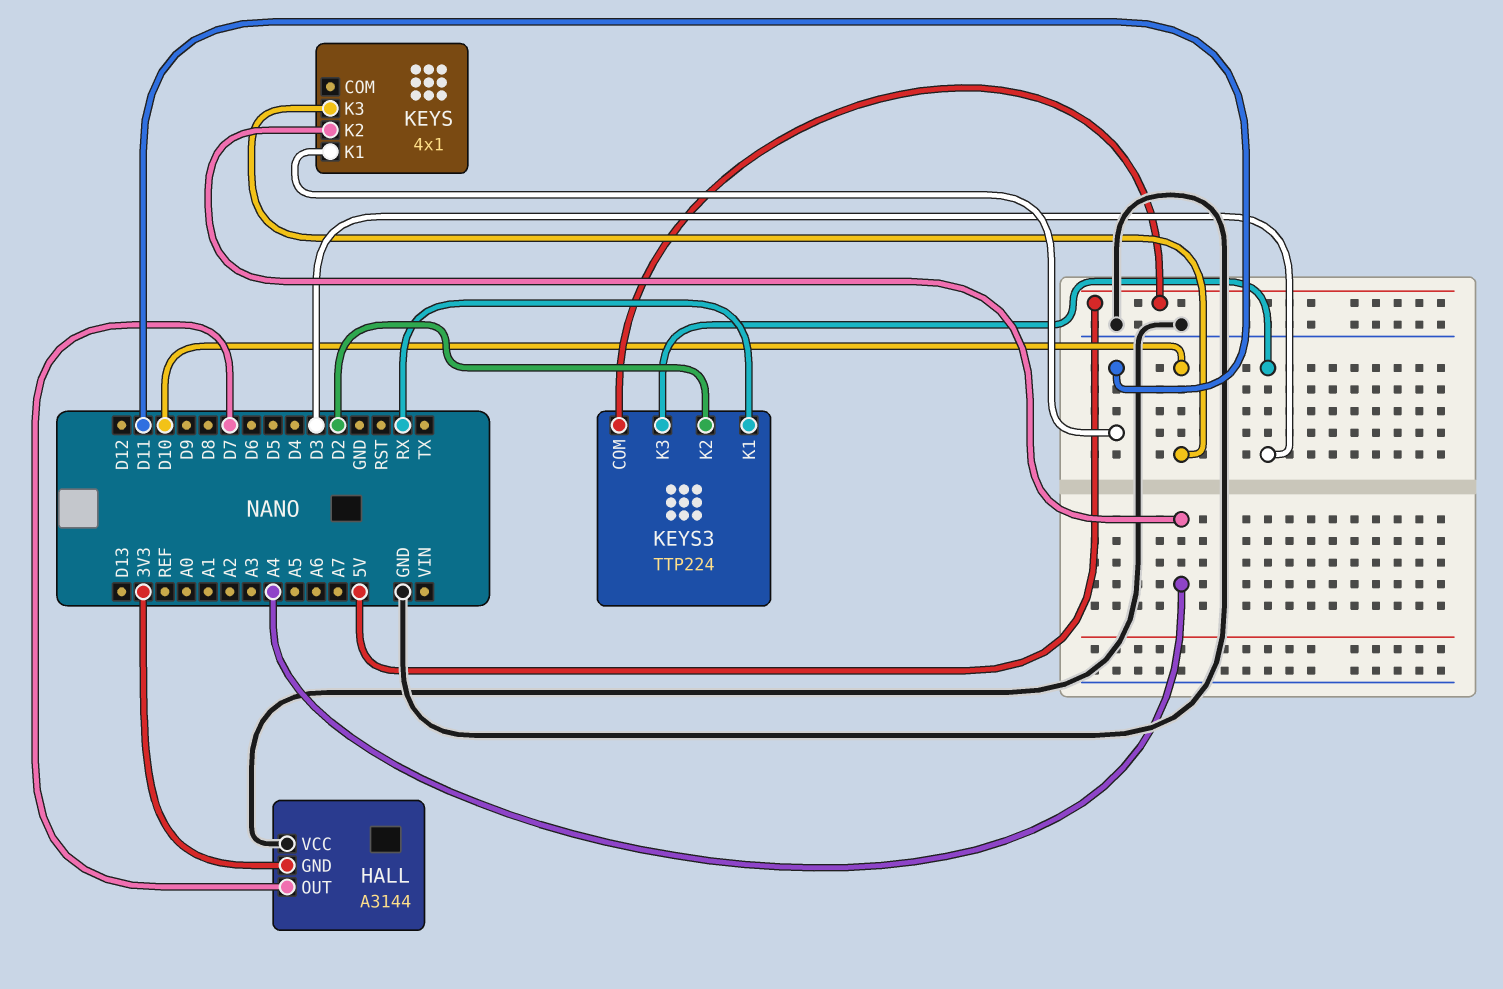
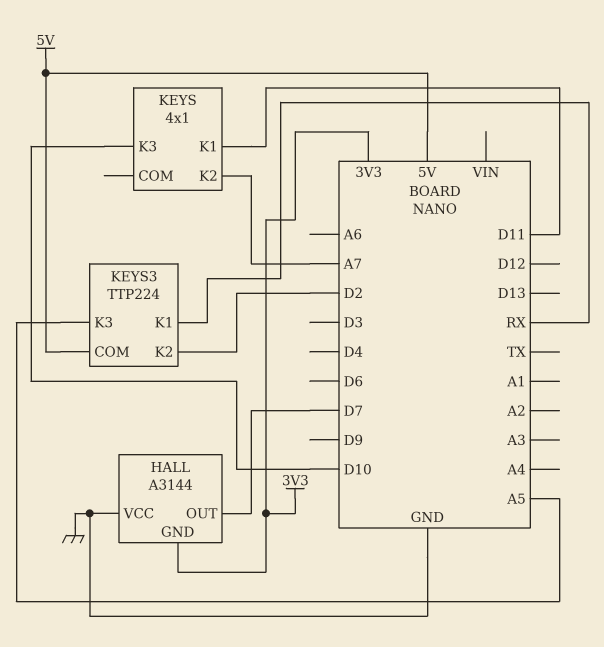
KEYS pin K2: A4 -> A7
KEYS3 pin K3: D3 -> A5

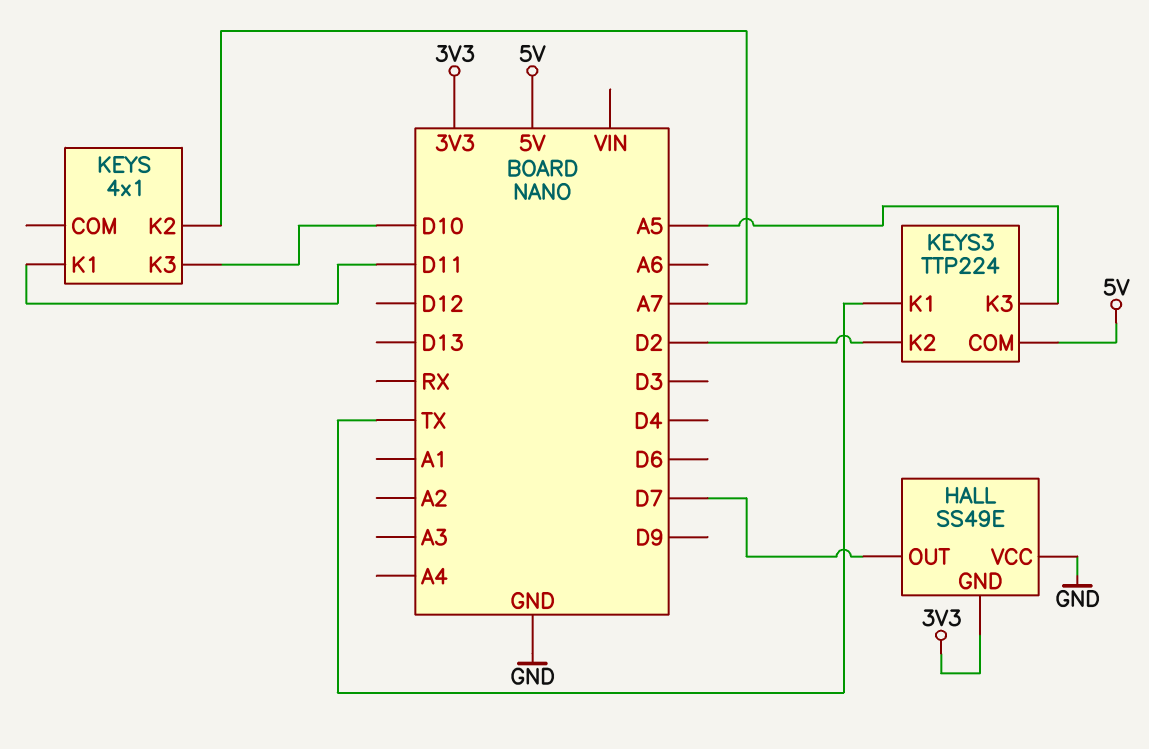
HALL: A3144 -> SS49E
KEYS3 pin K1: RX -> TX

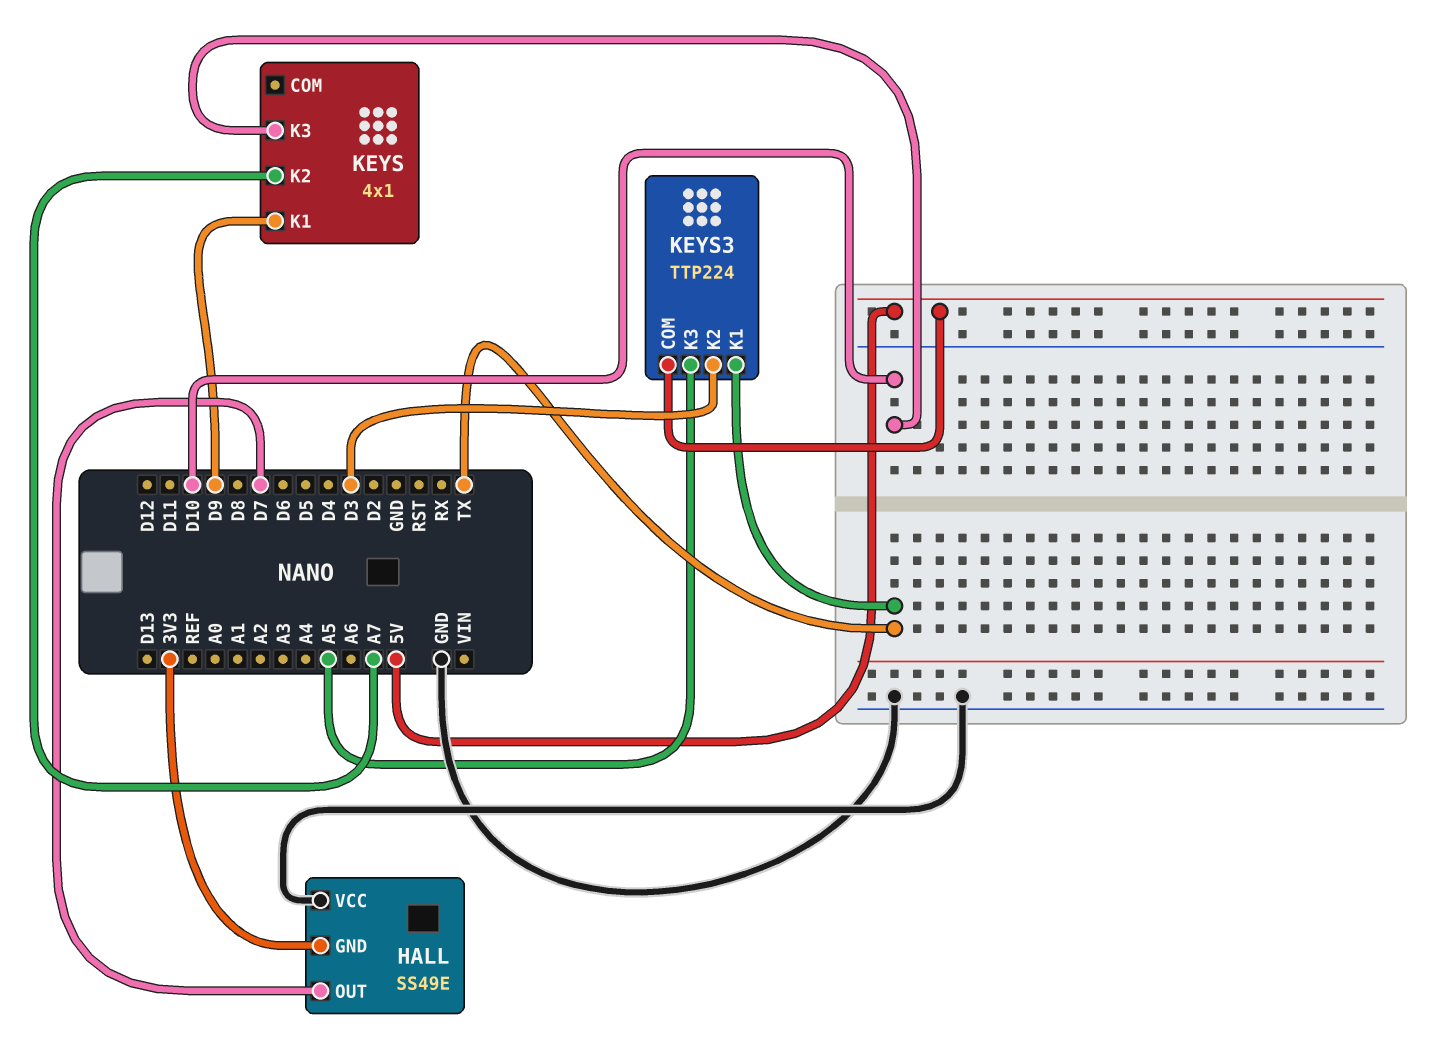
KEYS pin K1: D11 -> D9
KEYS3 pin K2: D2 -> D3

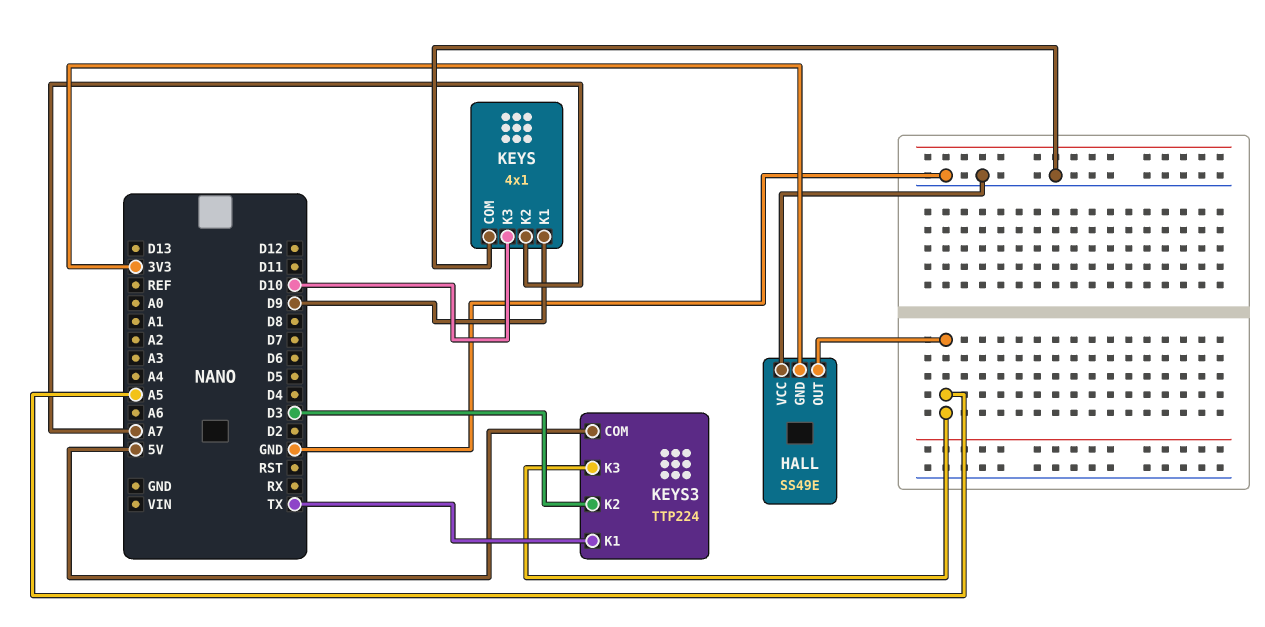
HALL pin OUT: D7 -> A5
KEYS pin COM: none -> GND

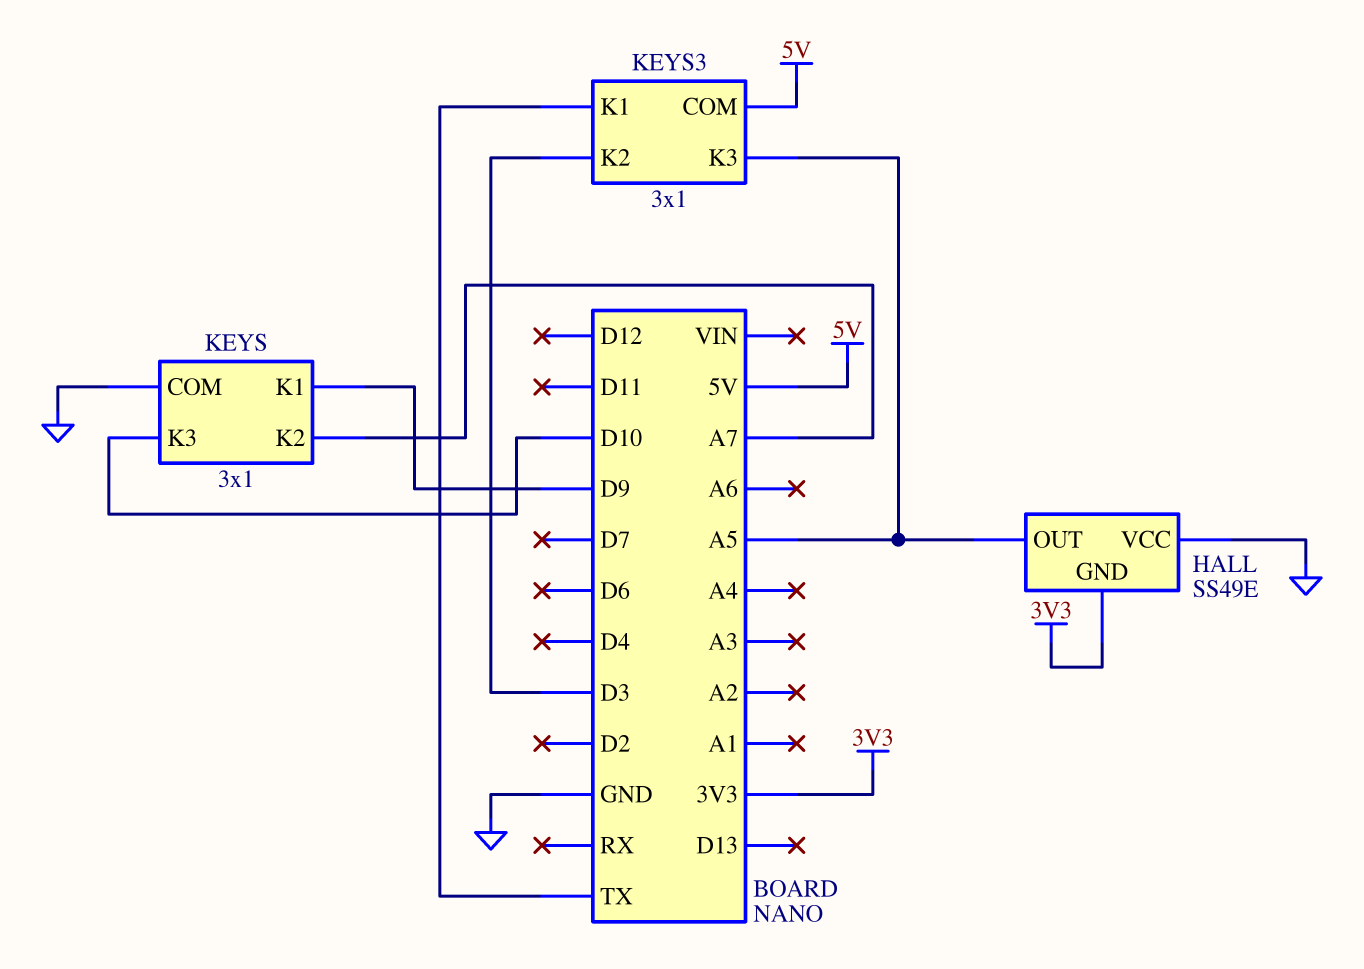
KEYS: 4x1 -> 3x1
KEYS3: TTP224 -> 3x1

